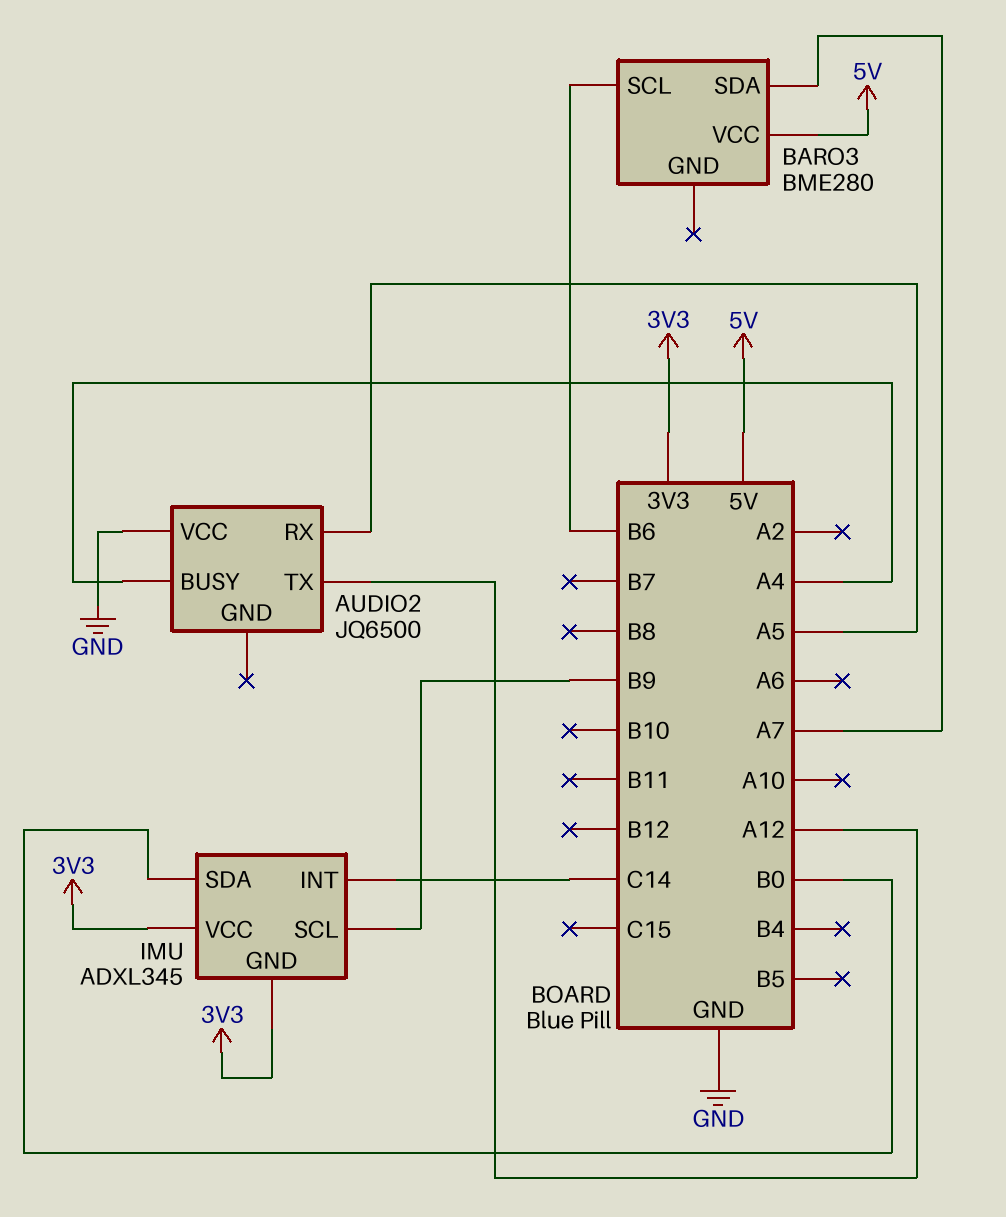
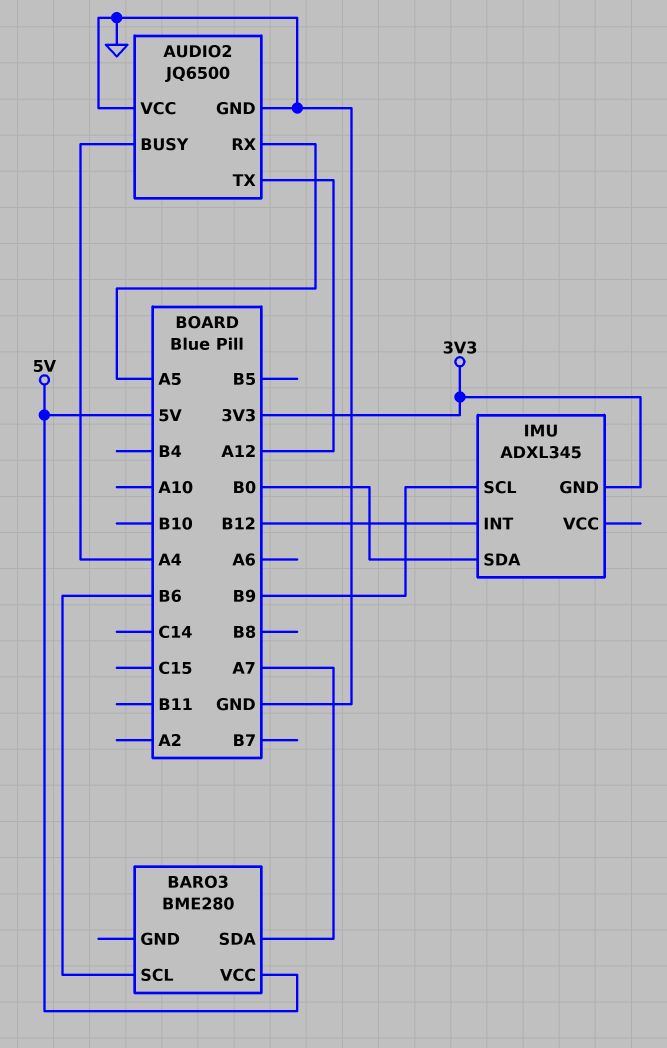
AUDIO2 pin GND: none -> GND
IMU pin INT: C14 -> B12
IMU pin VCC: 3V3 -> none

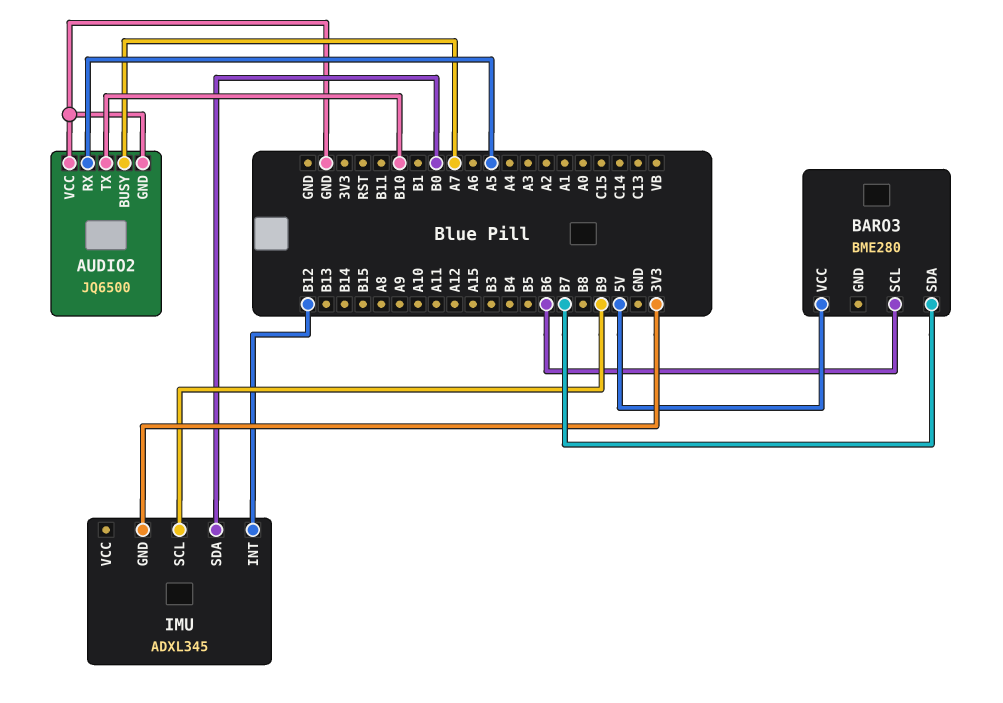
AUDIO2 pin BUSY: A4 -> A7
AUDIO2 pin TX: A12 -> B10
BARO3 pin SDA: A7 -> B7

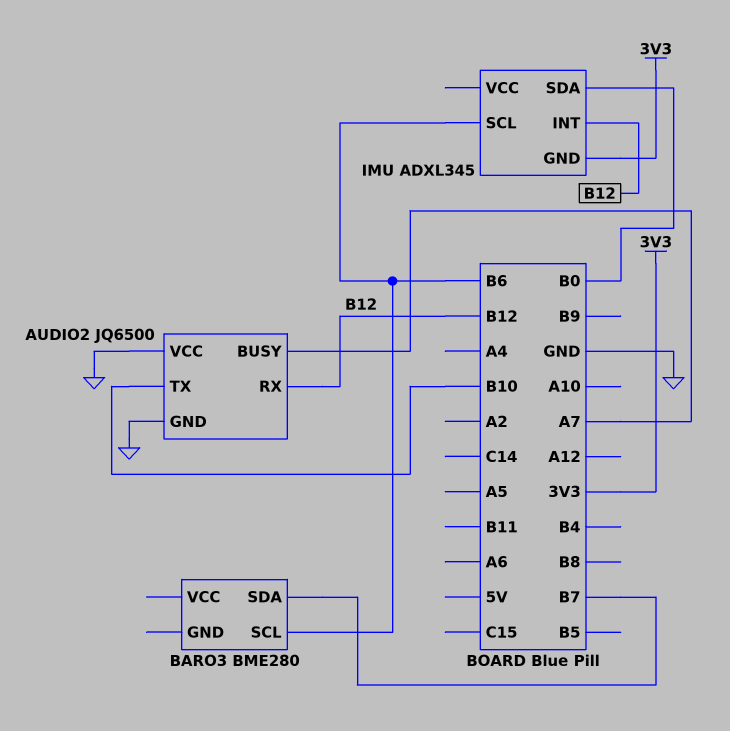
AUDIO2 pin RX: A5 -> B12
BARO3 pin VCC: 5V -> none
IMU pin SCL: B9 -> B6

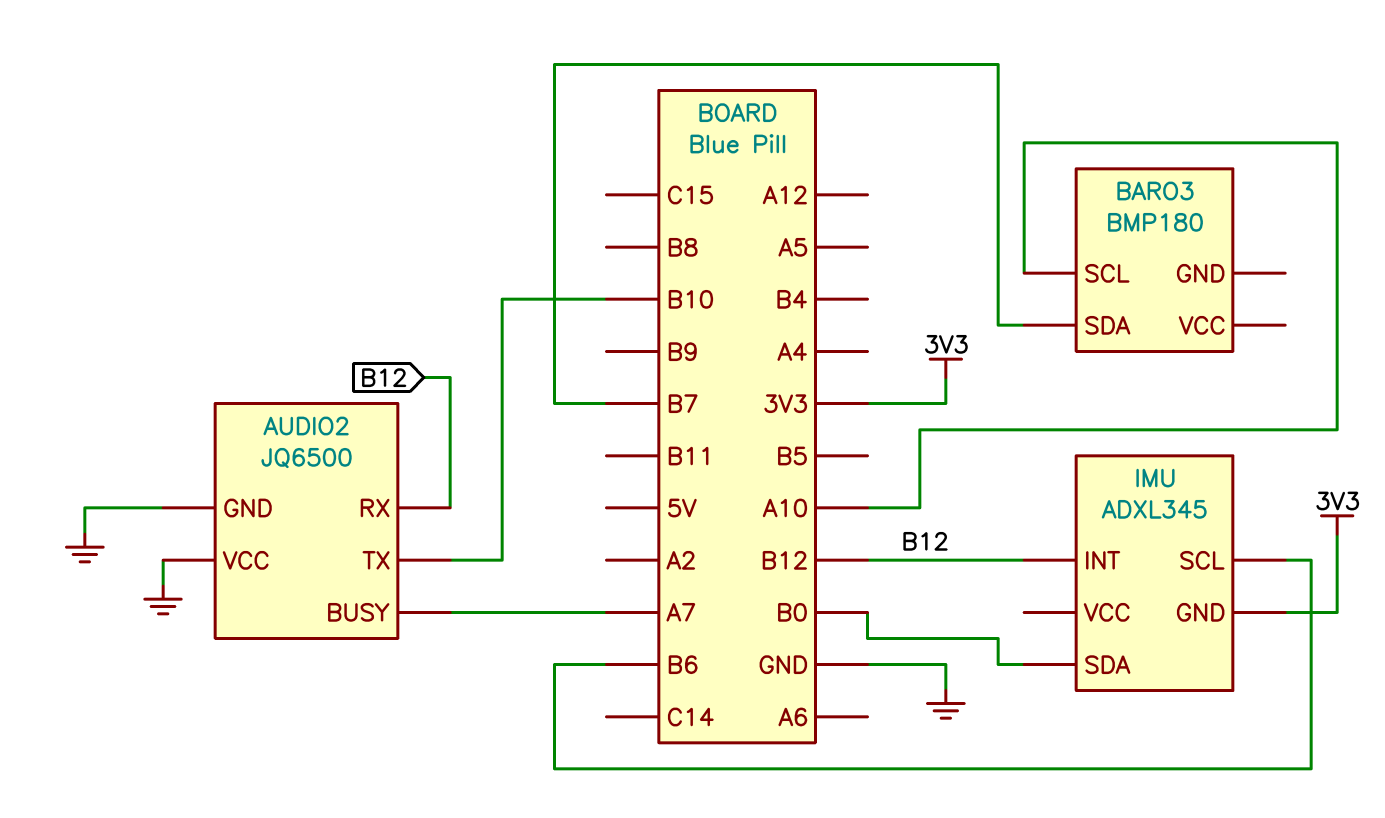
BARO3: BME280 -> BMP180
BARO3 pin SCL: B6 -> A10

